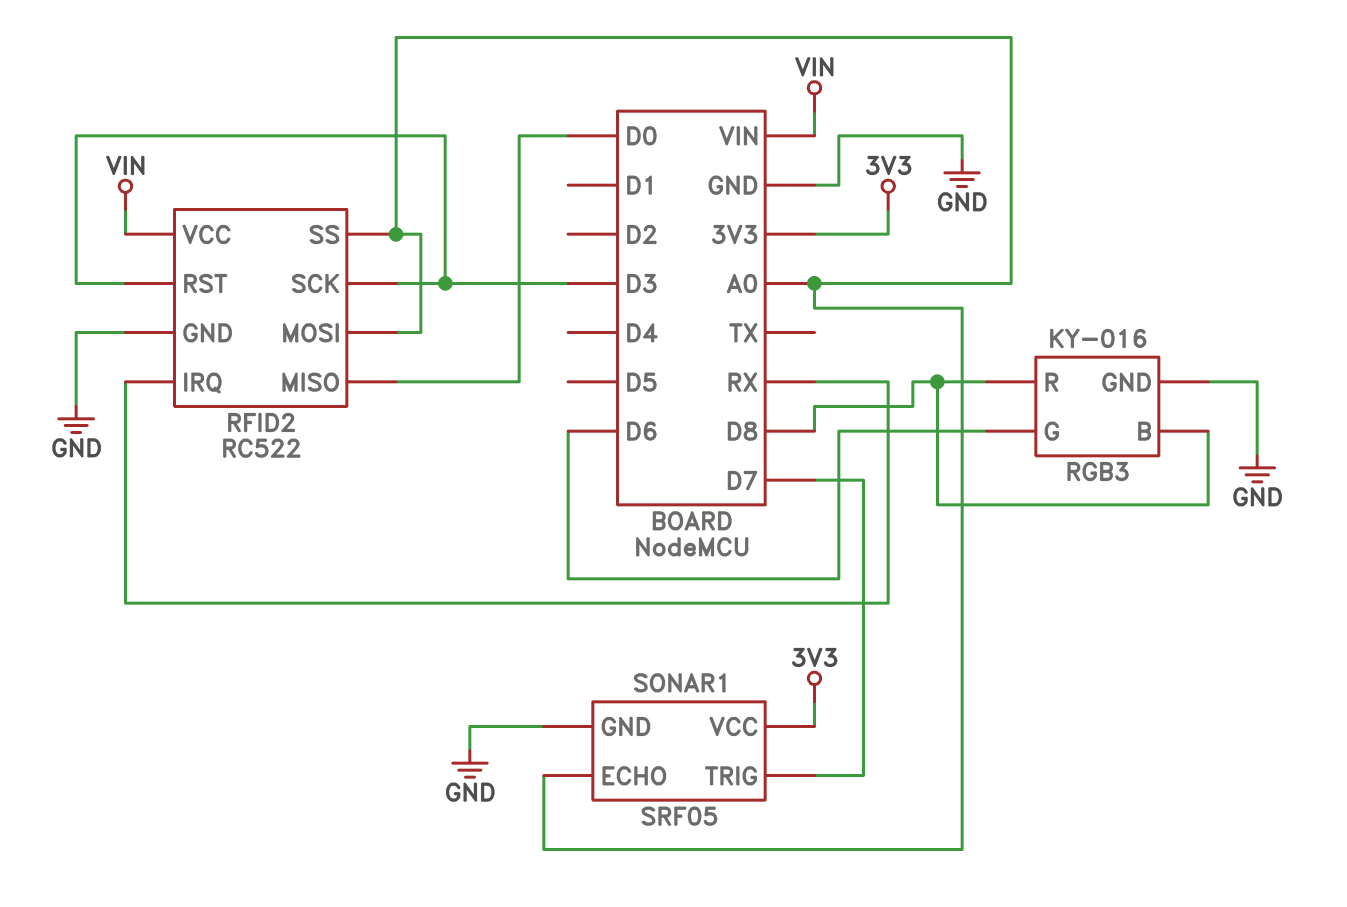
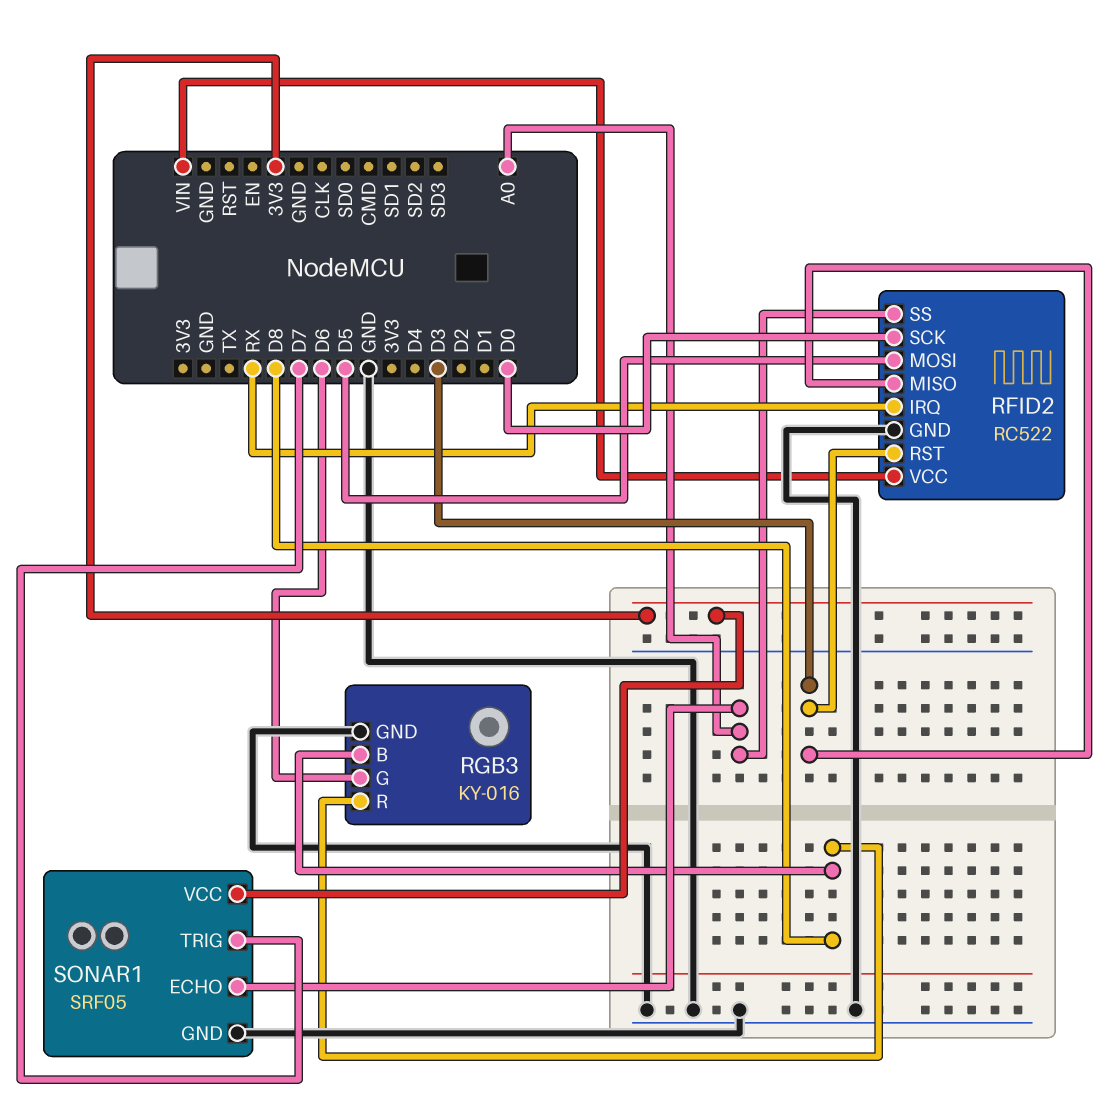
RFID2 pin MISO: D0 -> D3
RFID2 pin MOSI: A0 -> D5
RFID2 pin SCK: D3 -> D0

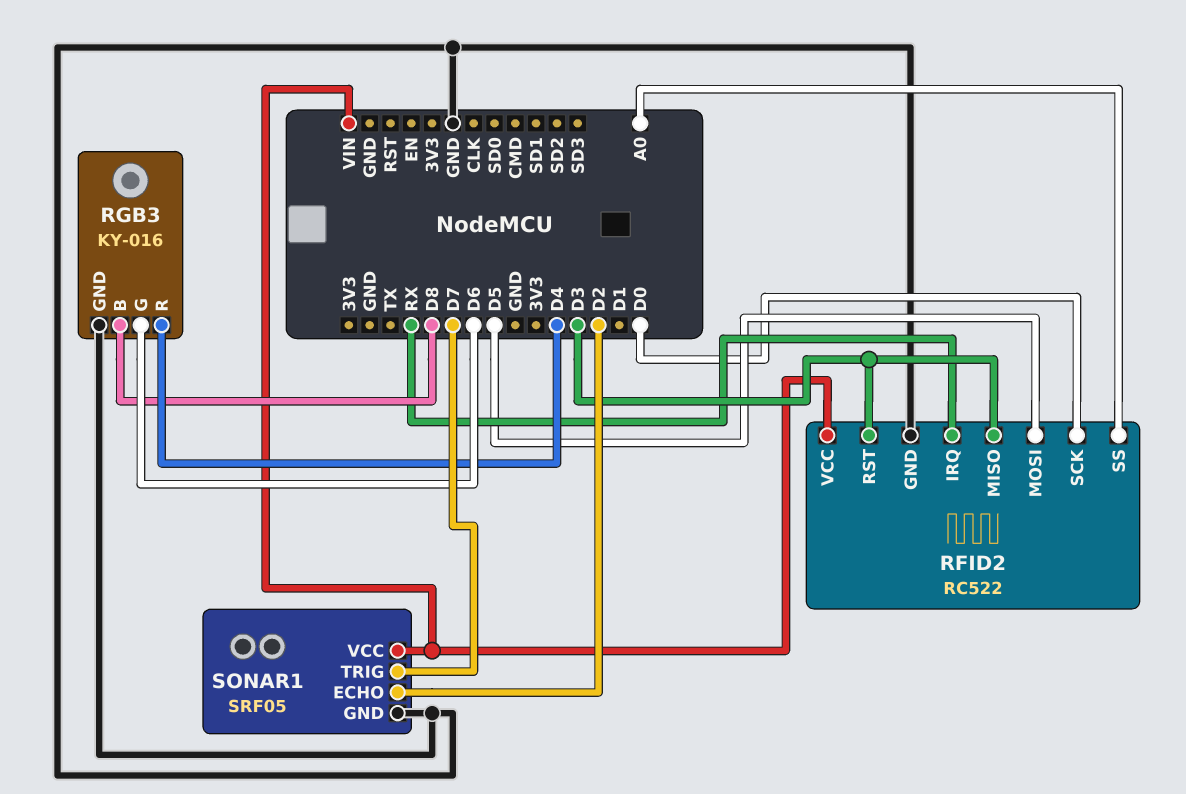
RGB3 pin R: D8 -> D4
SONAR1 pin ECHO: A0 -> D2
SONAR1 pin VCC: 3V3 -> VIN

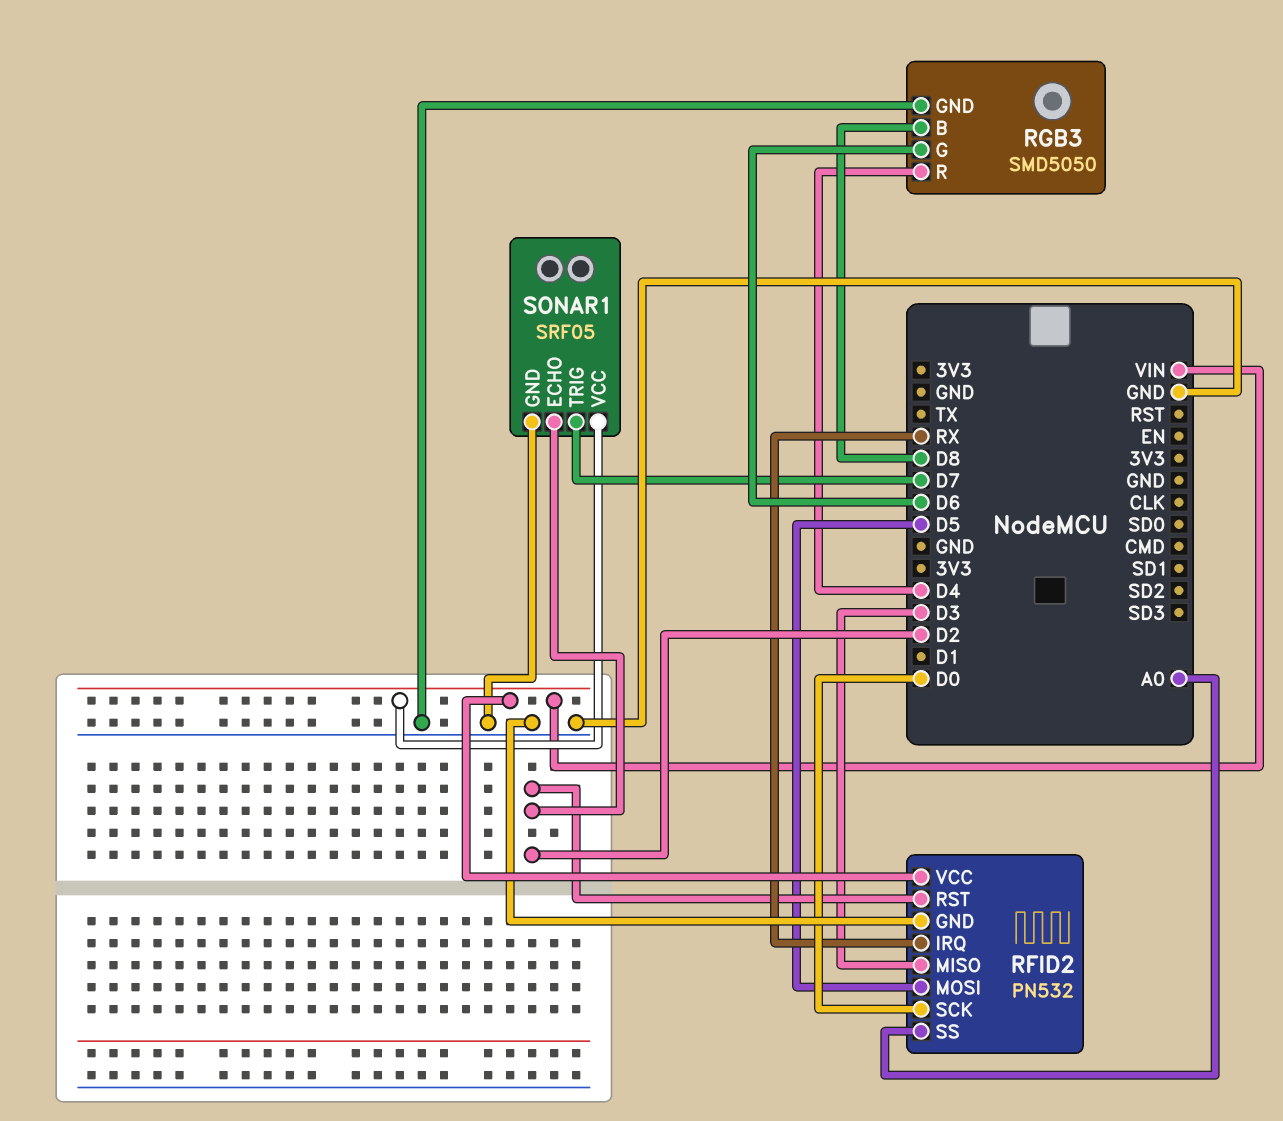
RFID2: RC522 -> PN532
RFID2 pin RST: D3 -> D2
RGB3: KY-016 -> SMD5050

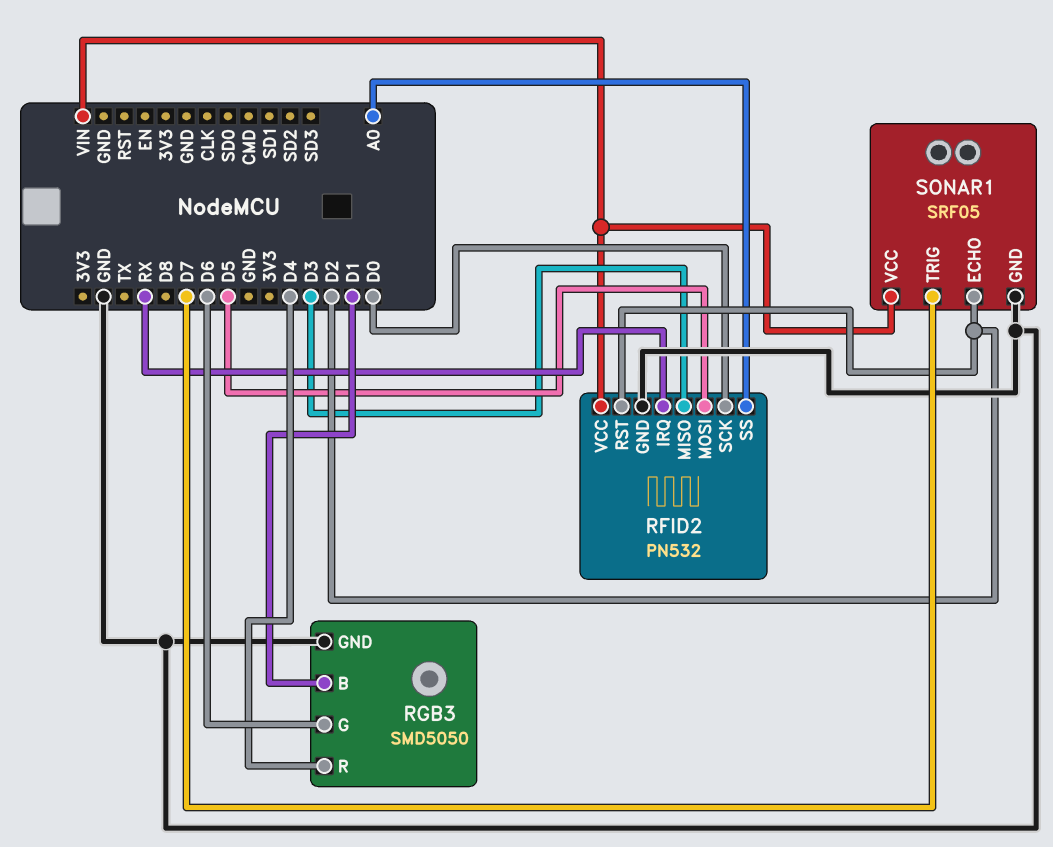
RGB3 pin B: D8 -> D1

